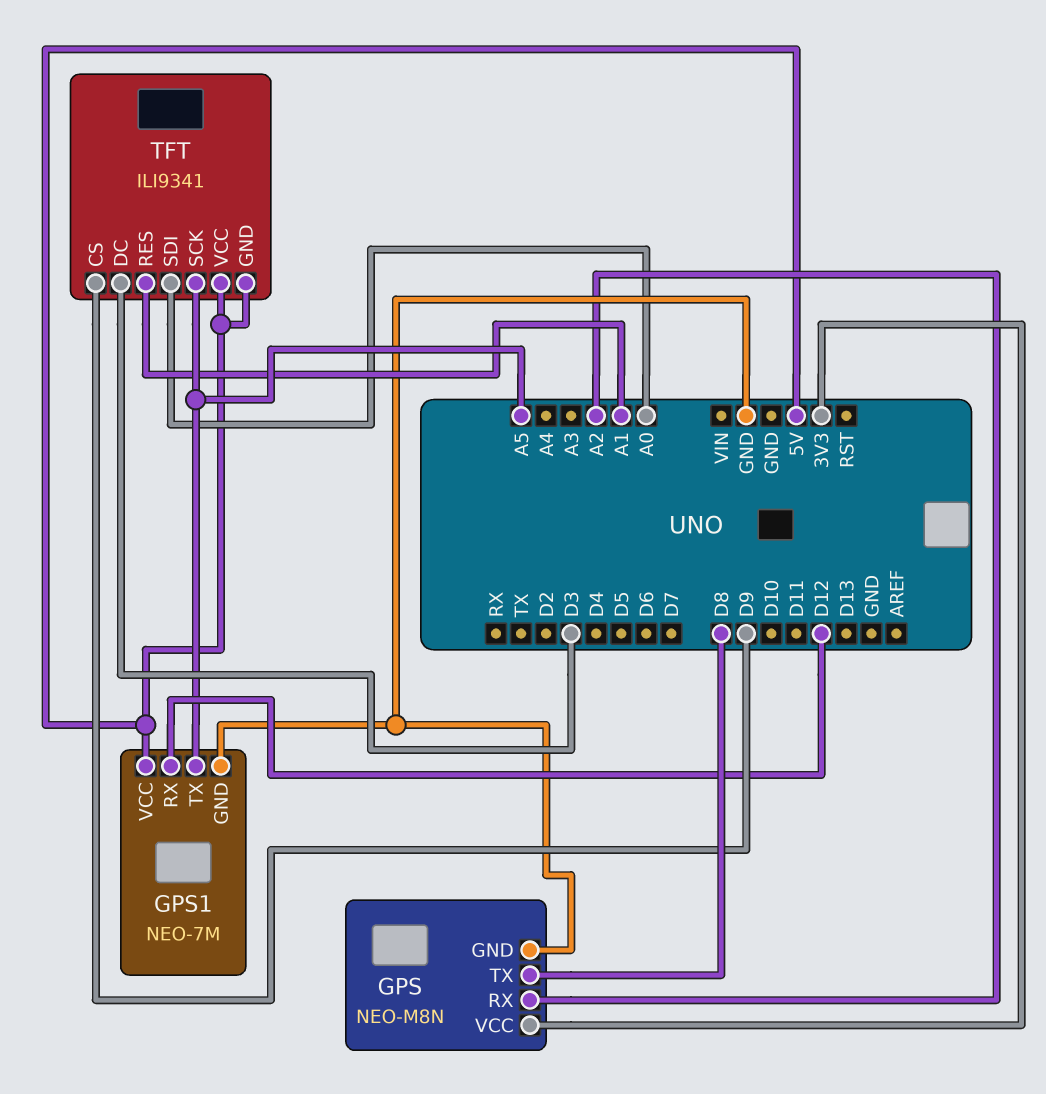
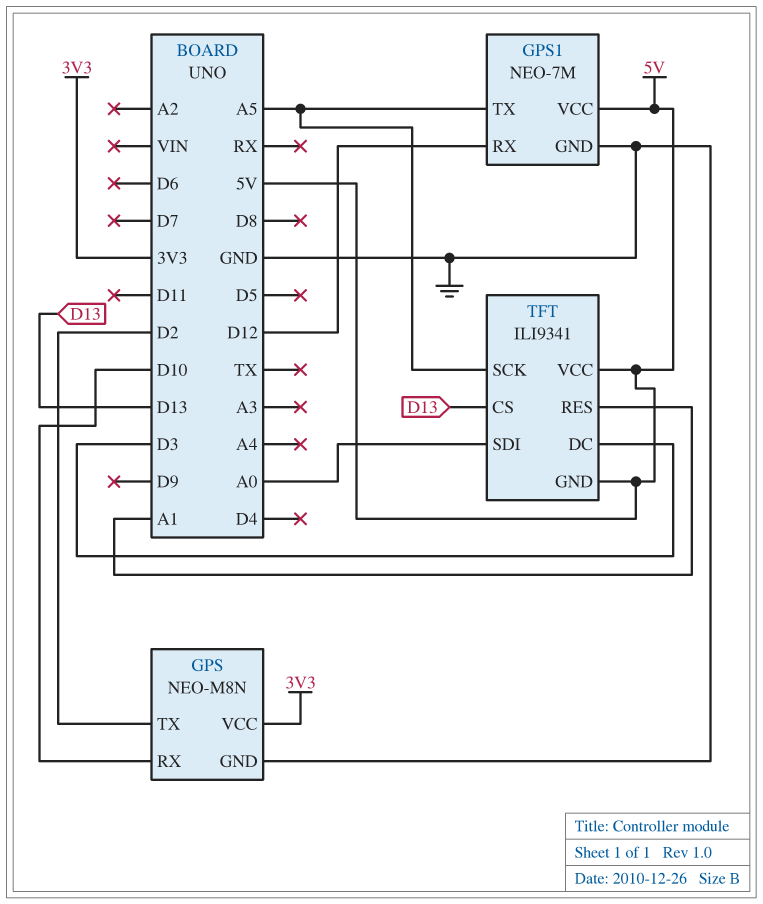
GPS pin RX: A2 -> D10
GPS pin TX: D8 -> D2
TFT pin CS: D9 -> D13

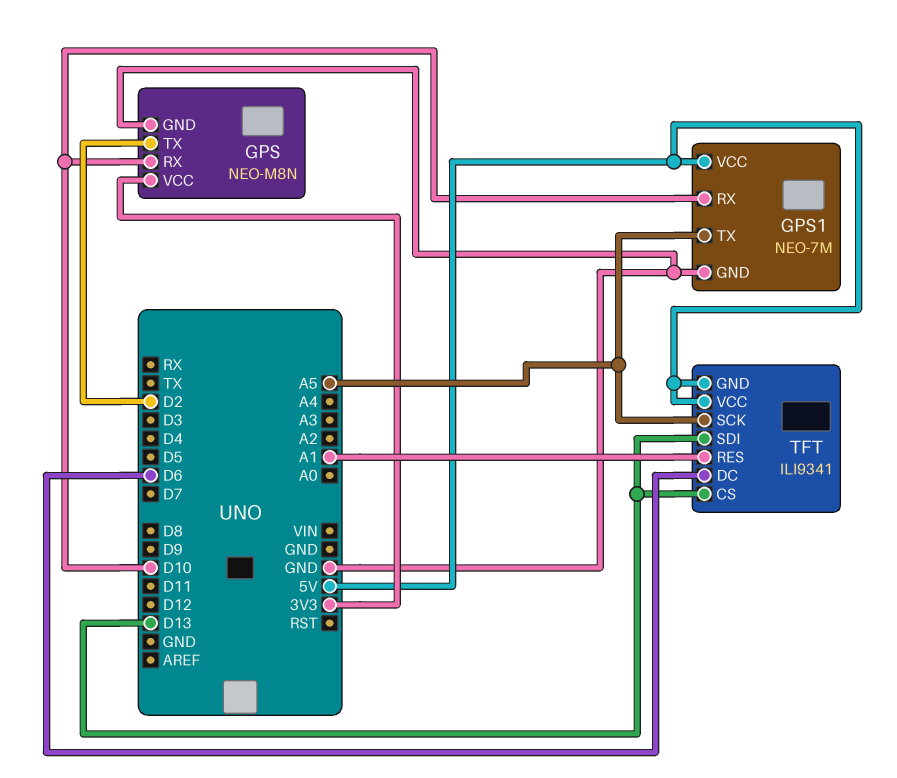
GPS1 pin RX: D12 -> D10
TFT pin DC: D3 -> D6
TFT pin SDI: A0 -> D13

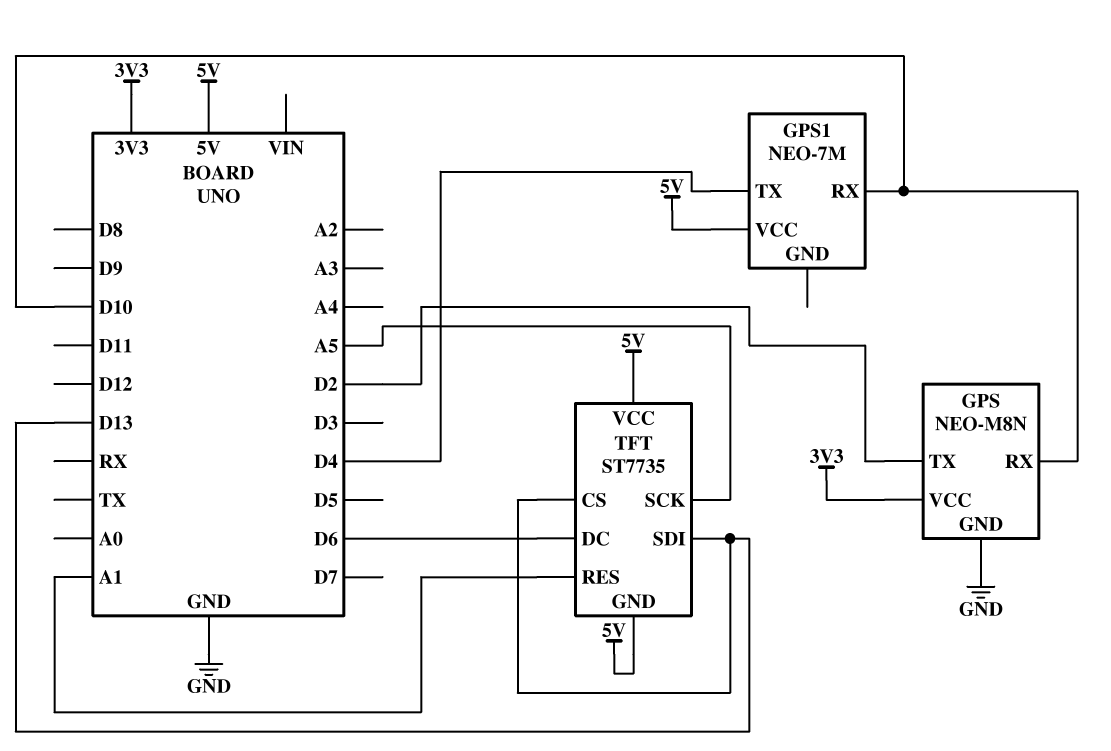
GPS1 pin GND: GND -> none
GPS1 pin TX: A5 -> D4
TFT: ILI9341 -> ST7735

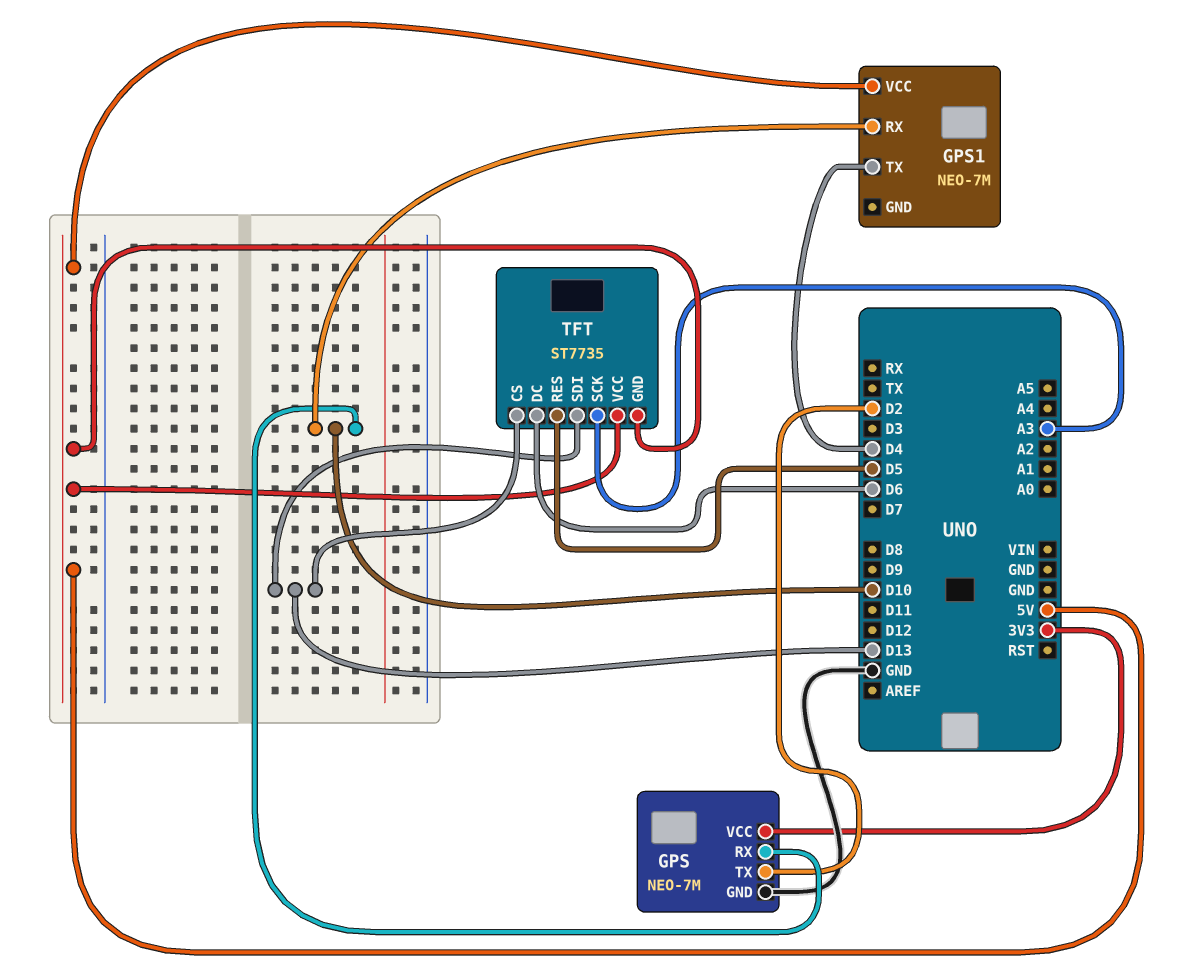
GPS: NEO-M8N -> NEO-7M
TFT pin RES: A1 -> D5
TFT pin SCK: A5 -> A3

